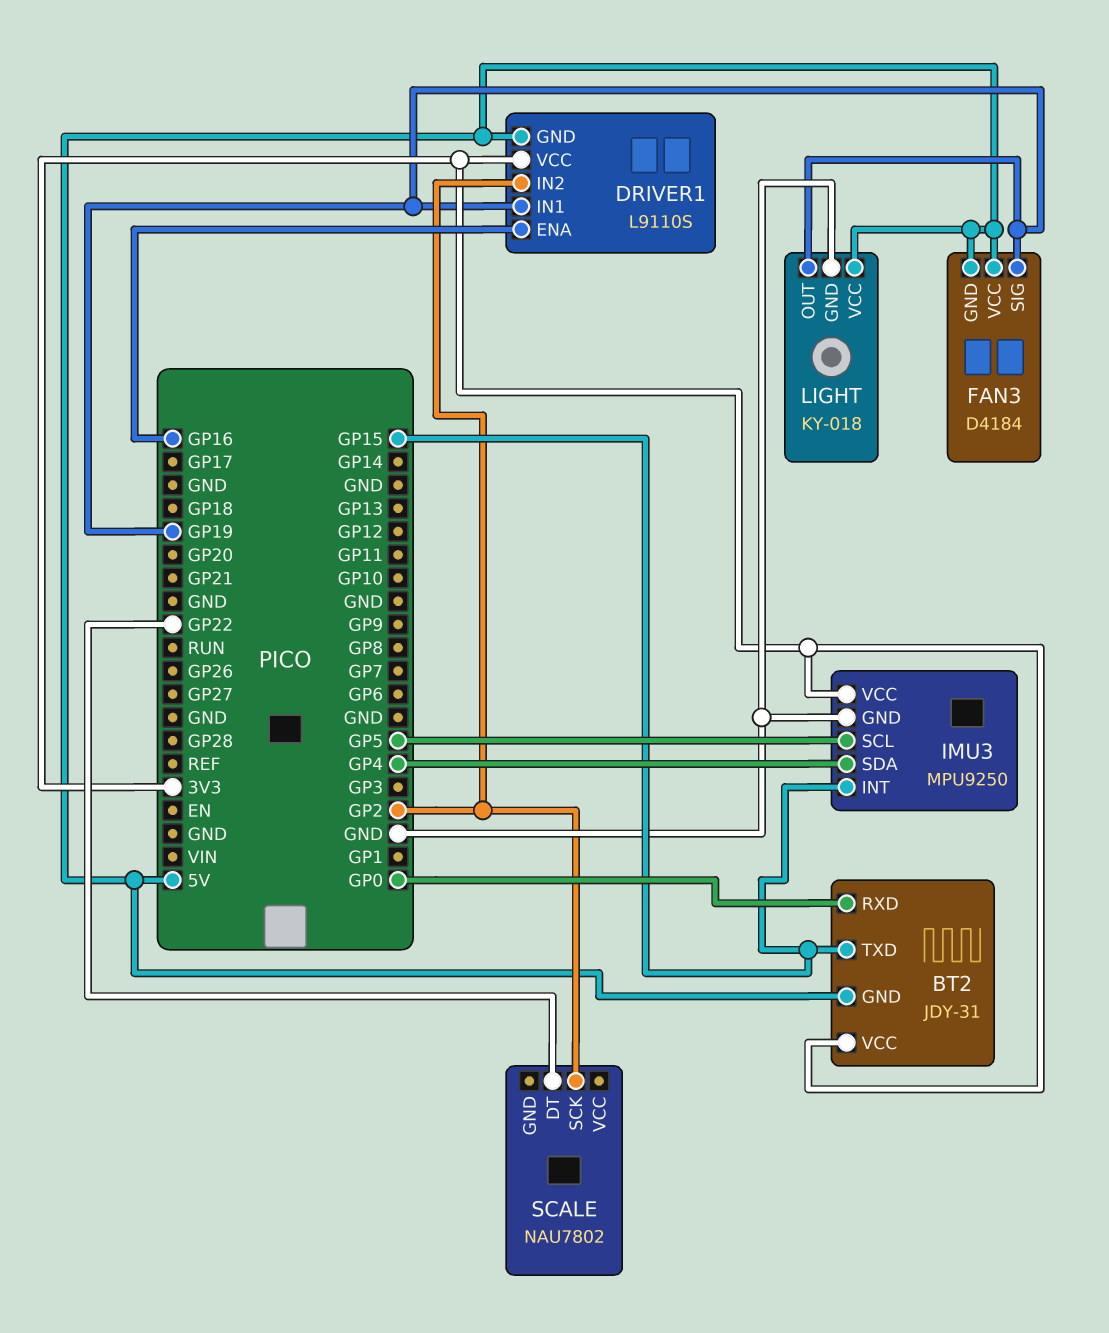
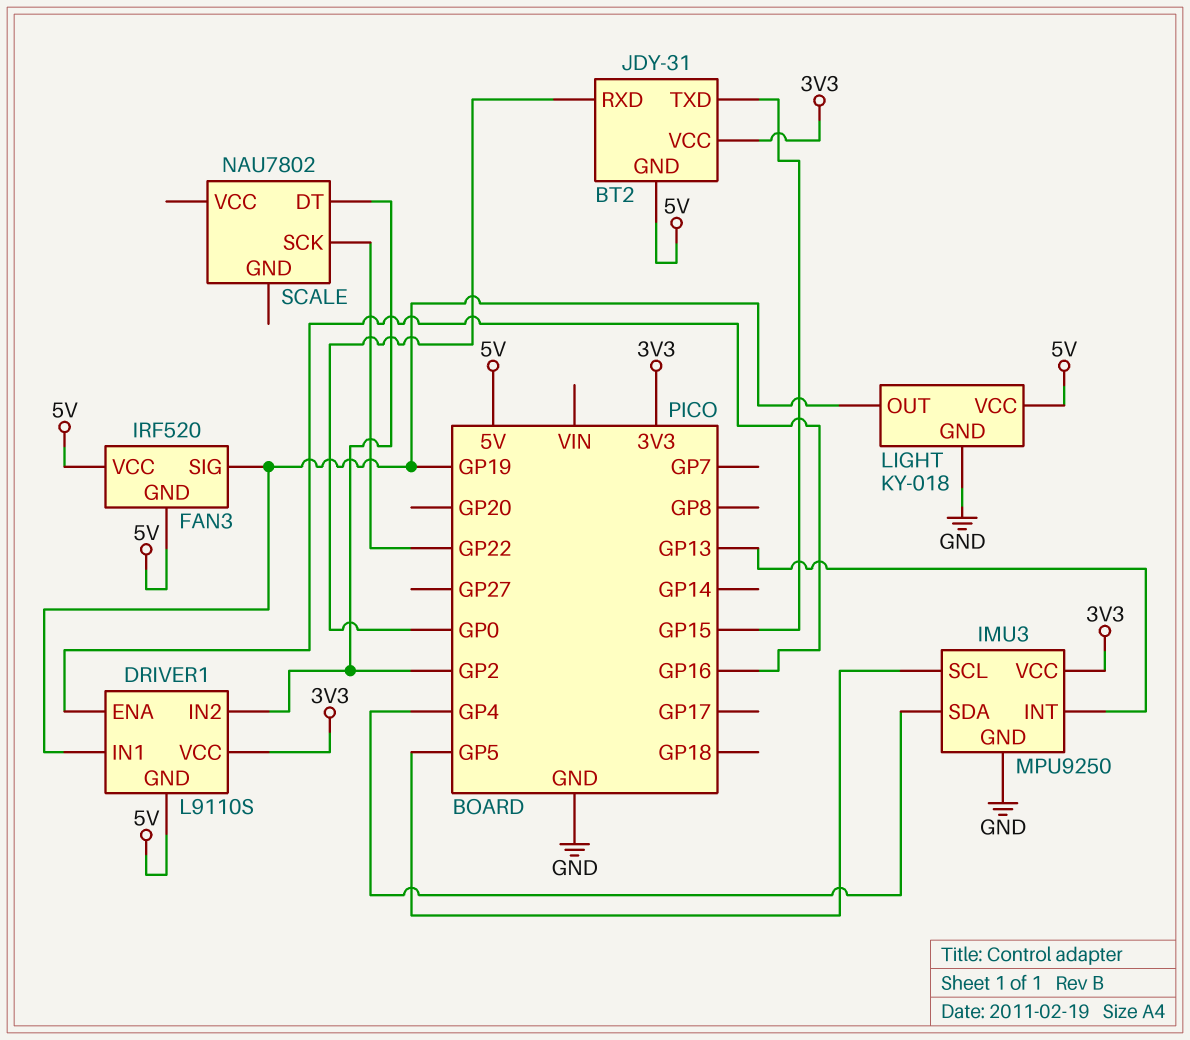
FAN3: D4184 -> IRF520
IMU3 pin INT: GP15 -> GP13
SCALE pin DT: GP22 -> GP2
SCALE pin SCK: GP2 -> GP22

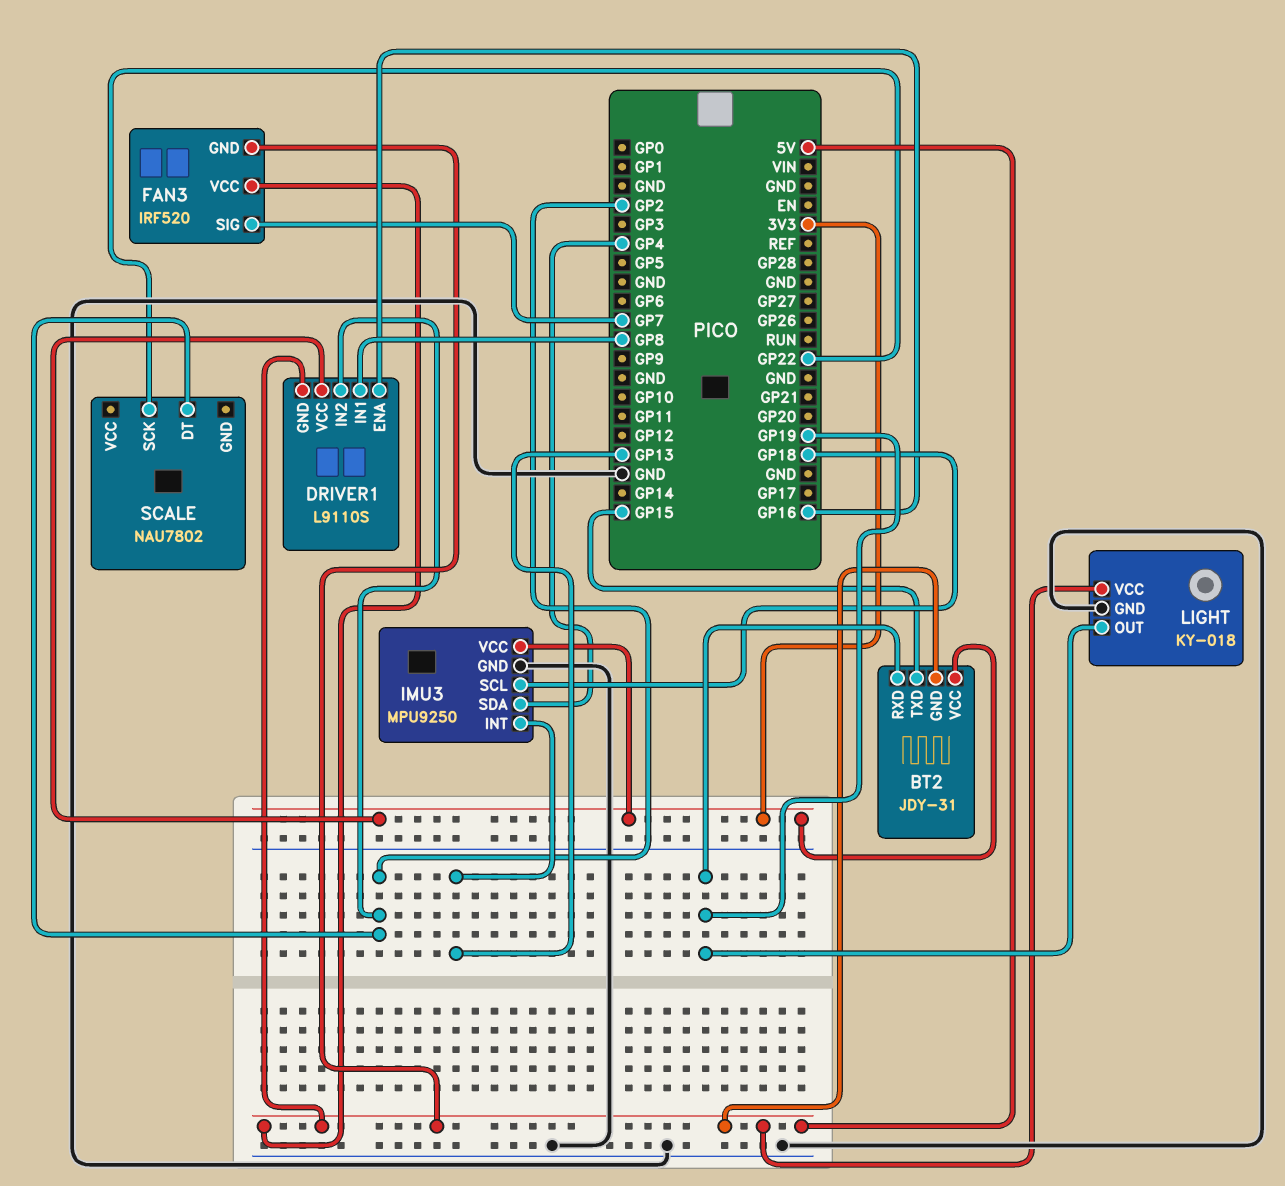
BT2 pin RXD: GP0 -> GP19
DRIVER1 pin IN1: GP19 -> GP8
FAN3 pin SIG: GP19 -> GP7
IMU3 pin SCL: GP5 -> GP18

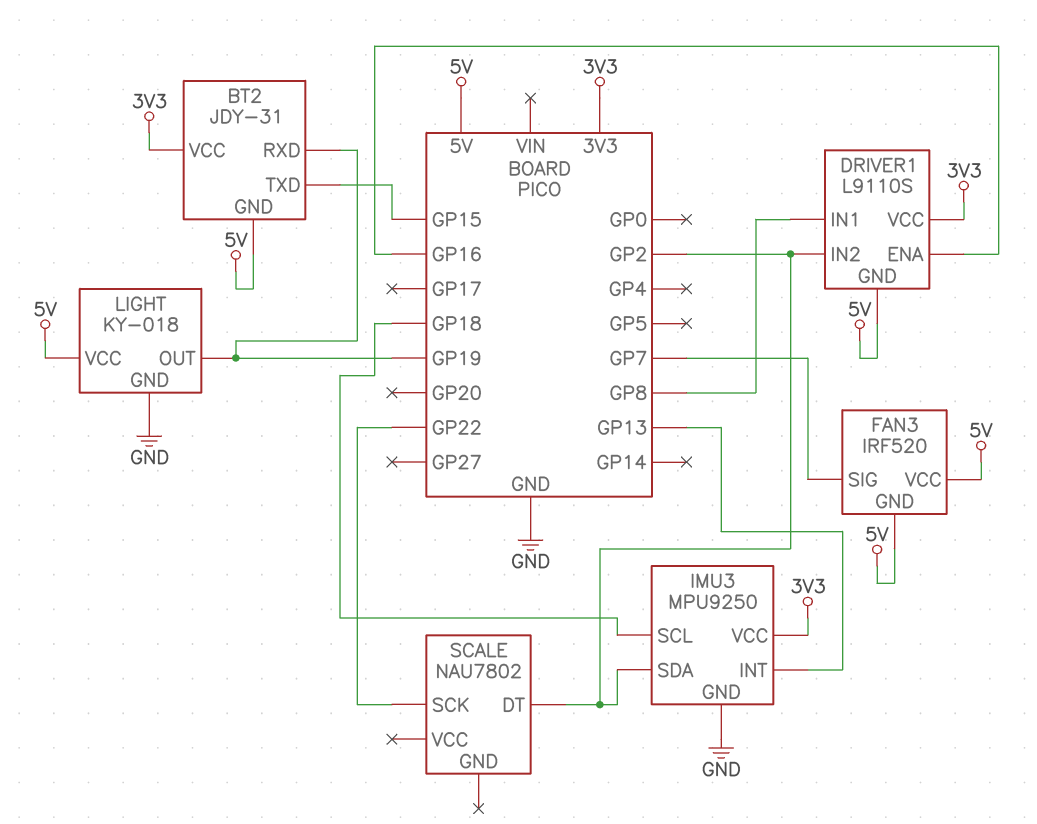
IMU3 pin SDA: GP4 -> GP2

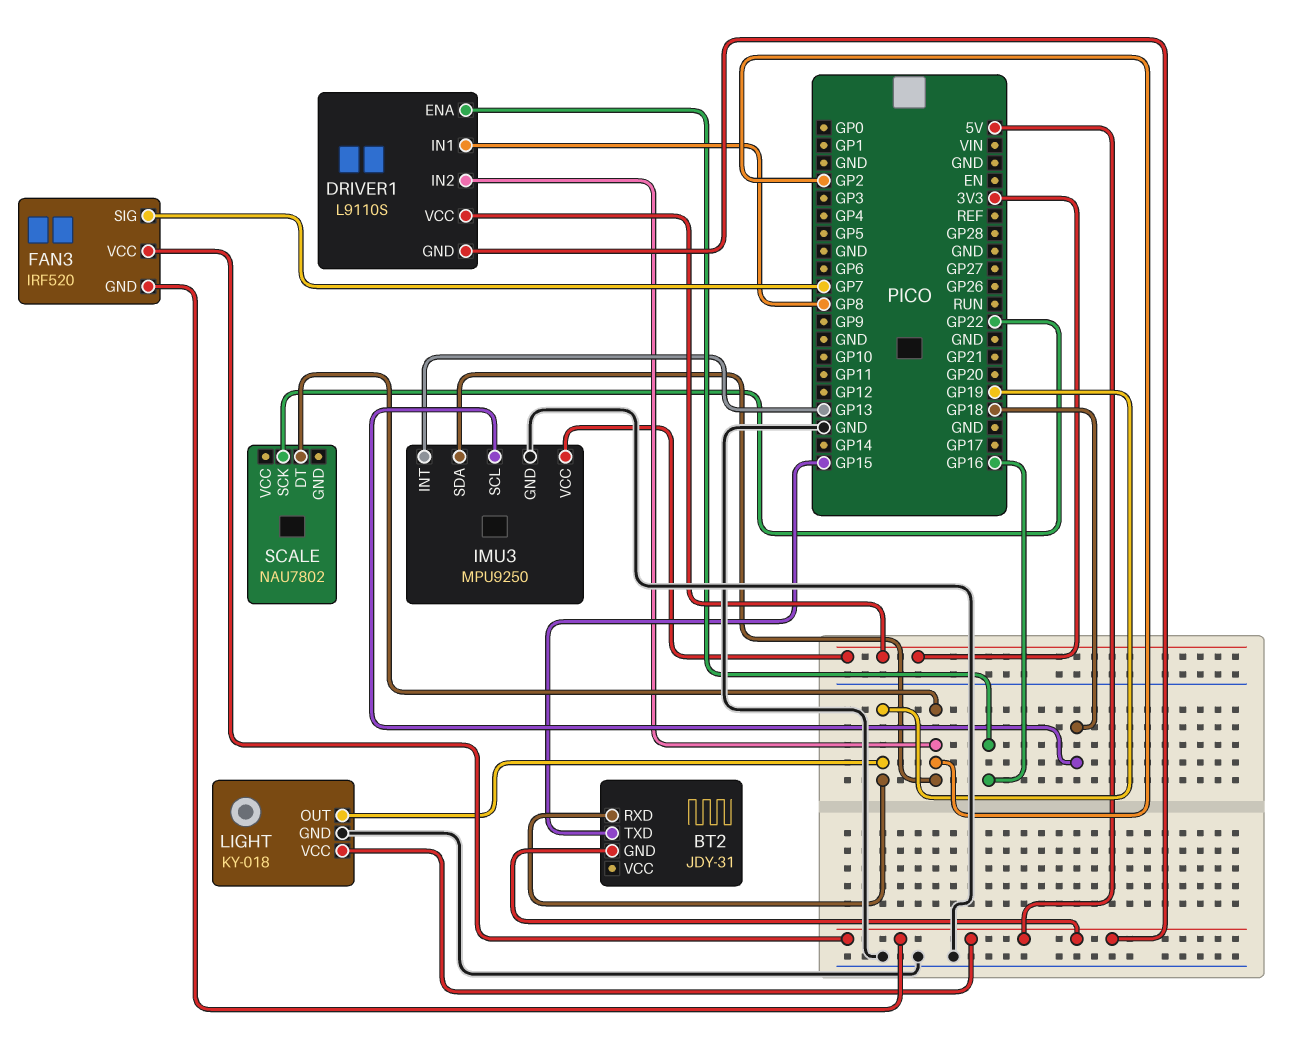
BT2 pin VCC: 3V3 -> none

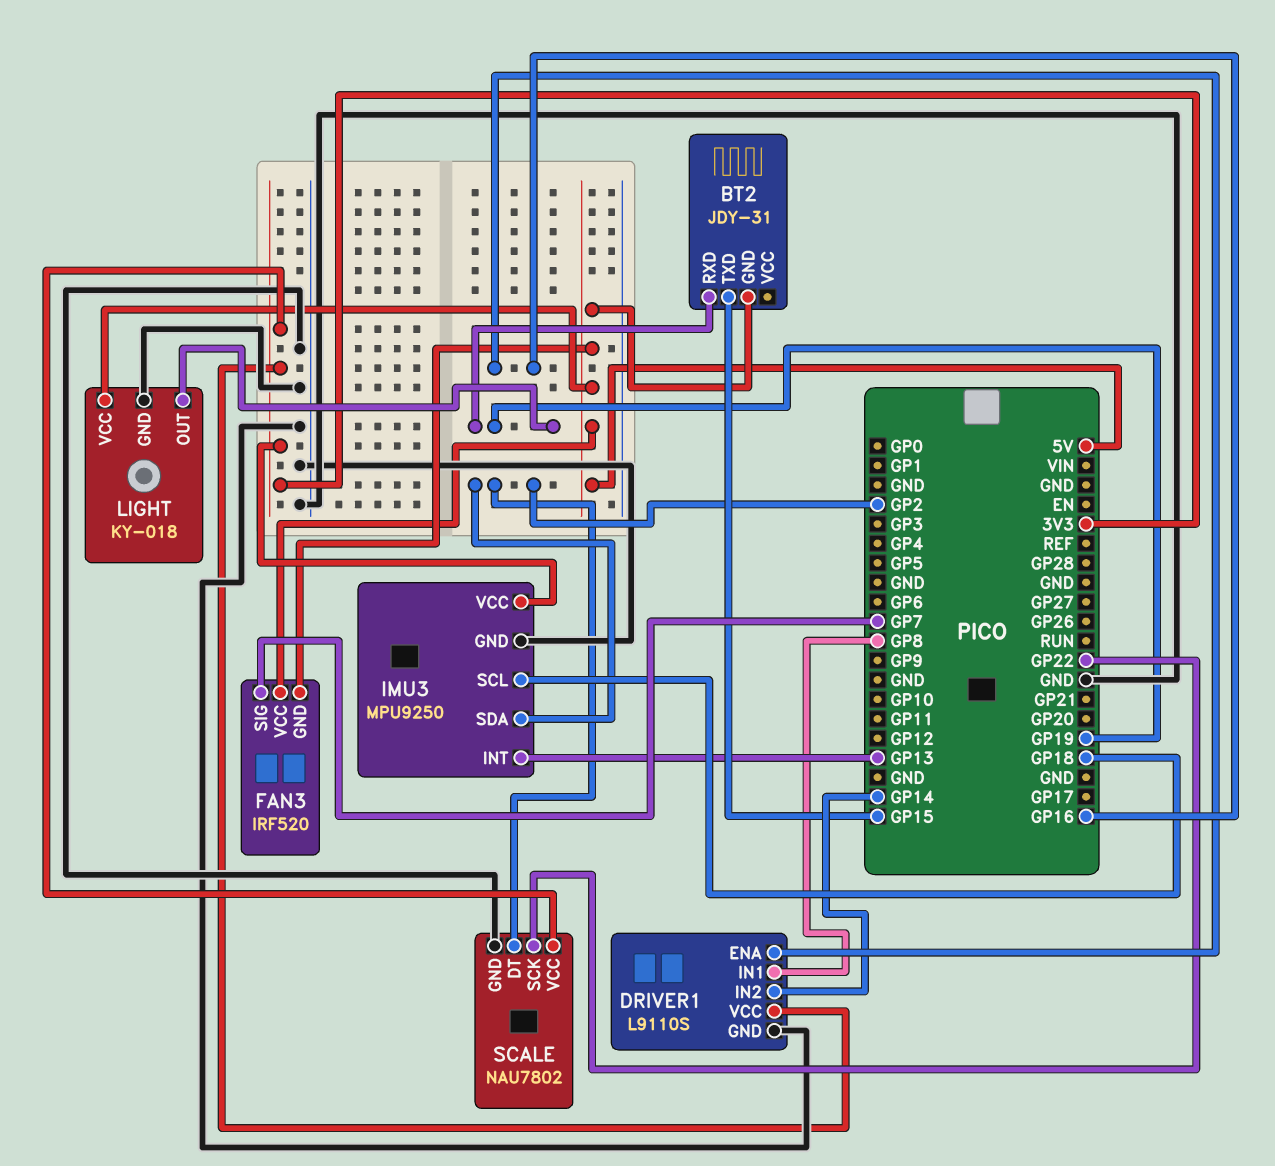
DRIVER1 pin GND: 5V -> GND
DRIVER1 pin IN2: GP2 -> GP14
SCALE pin GND: none -> GND
SCALE pin VCC: none -> 3V3

